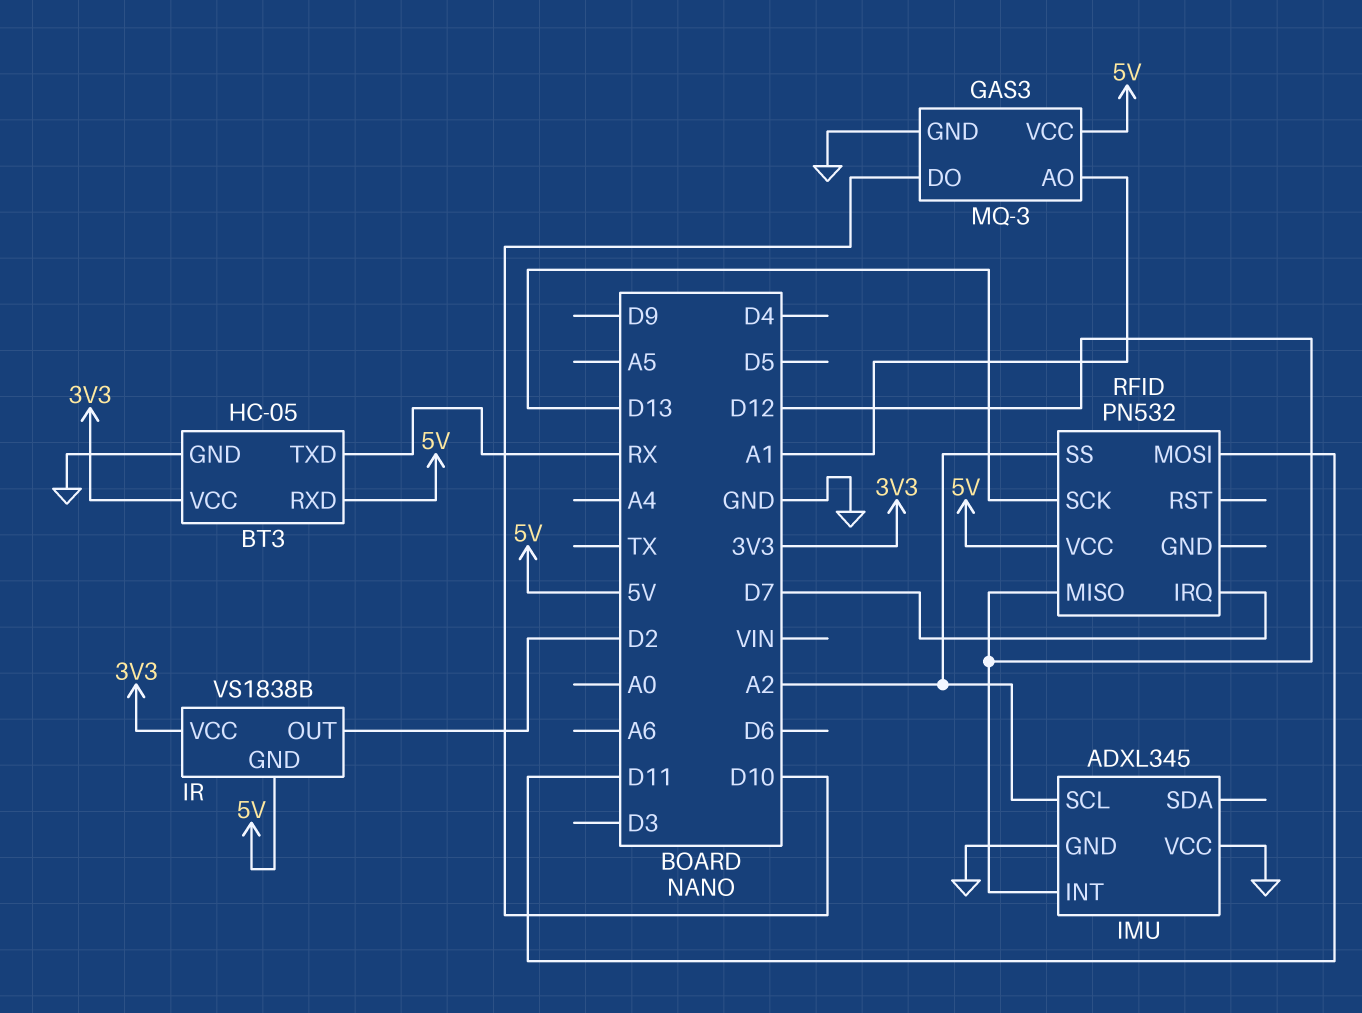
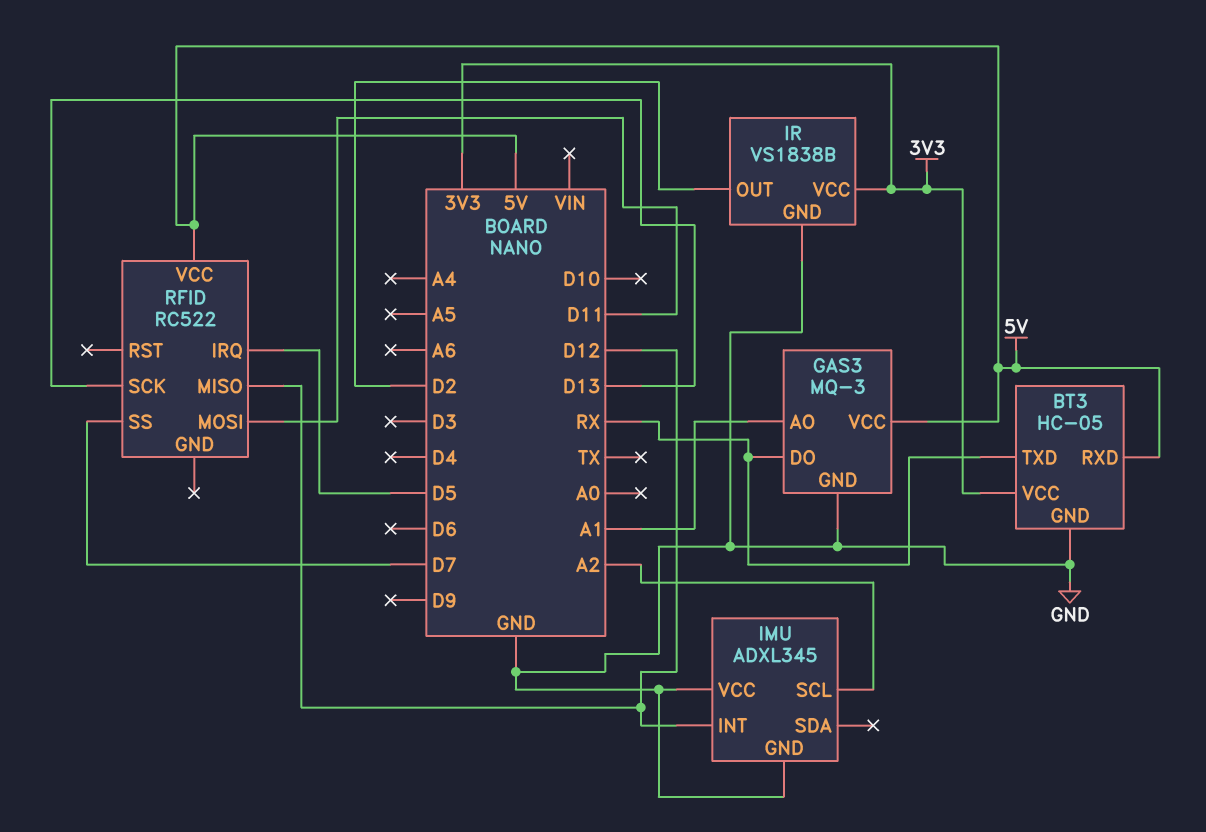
GAS3 pin DO: D10 -> RX
IR pin GND: 5V -> GND
RFID: PN532 -> RC522
RFID pin IRQ: D7 -> D5
RFID pin SS: A2 -> D7

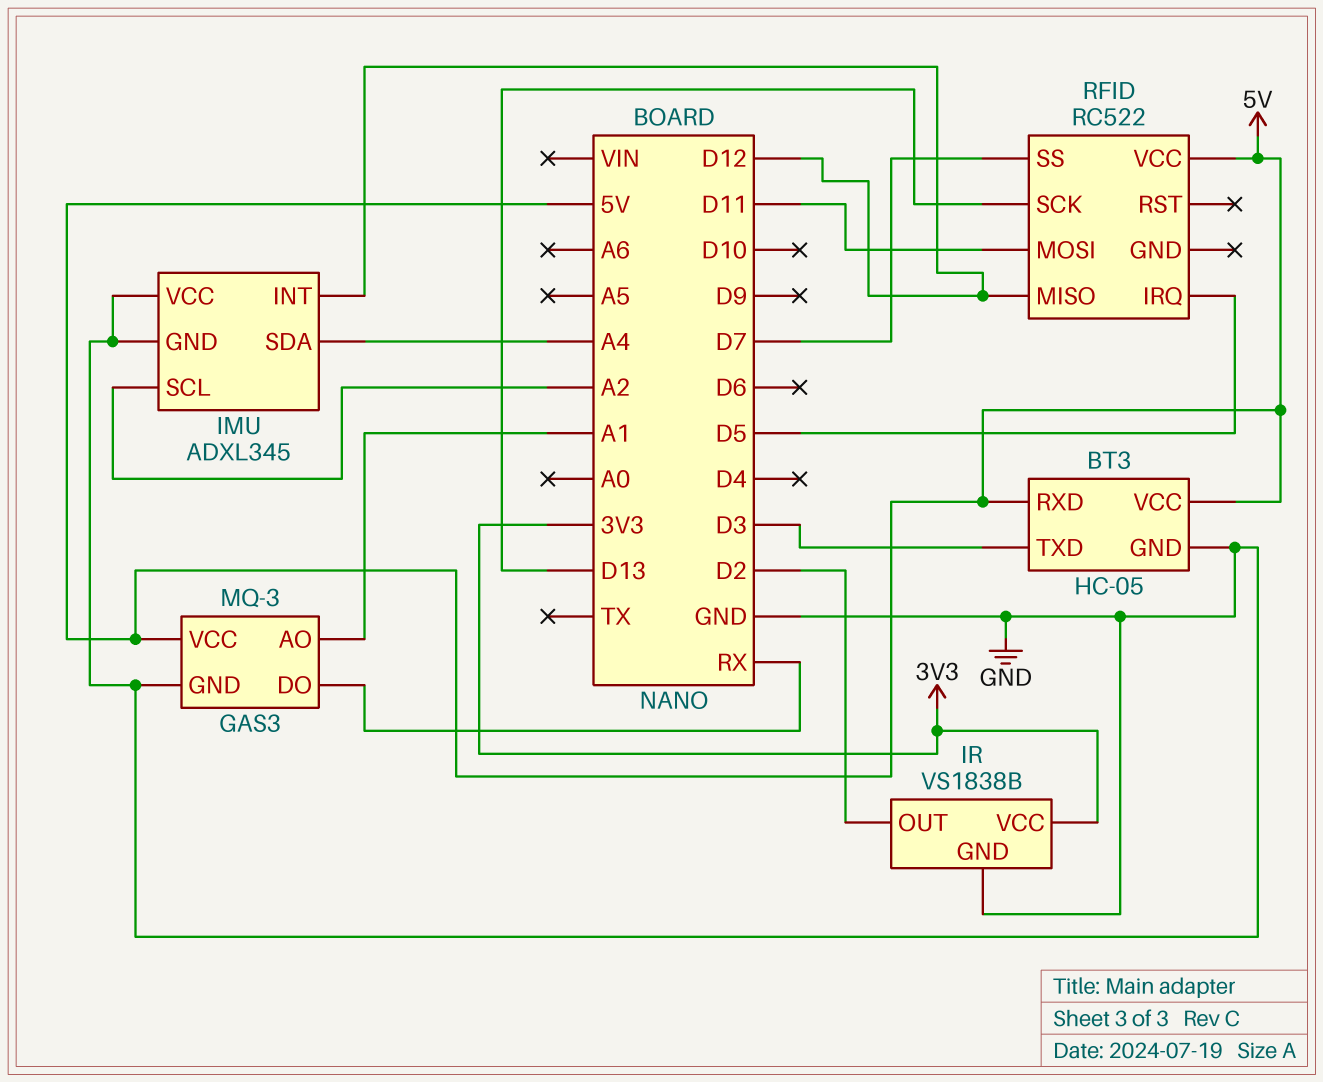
BT3 pin TXD: RX -> D3
BT3 pin VCC: 3V3 -> 5V
IMU pin SDA: none -> A4

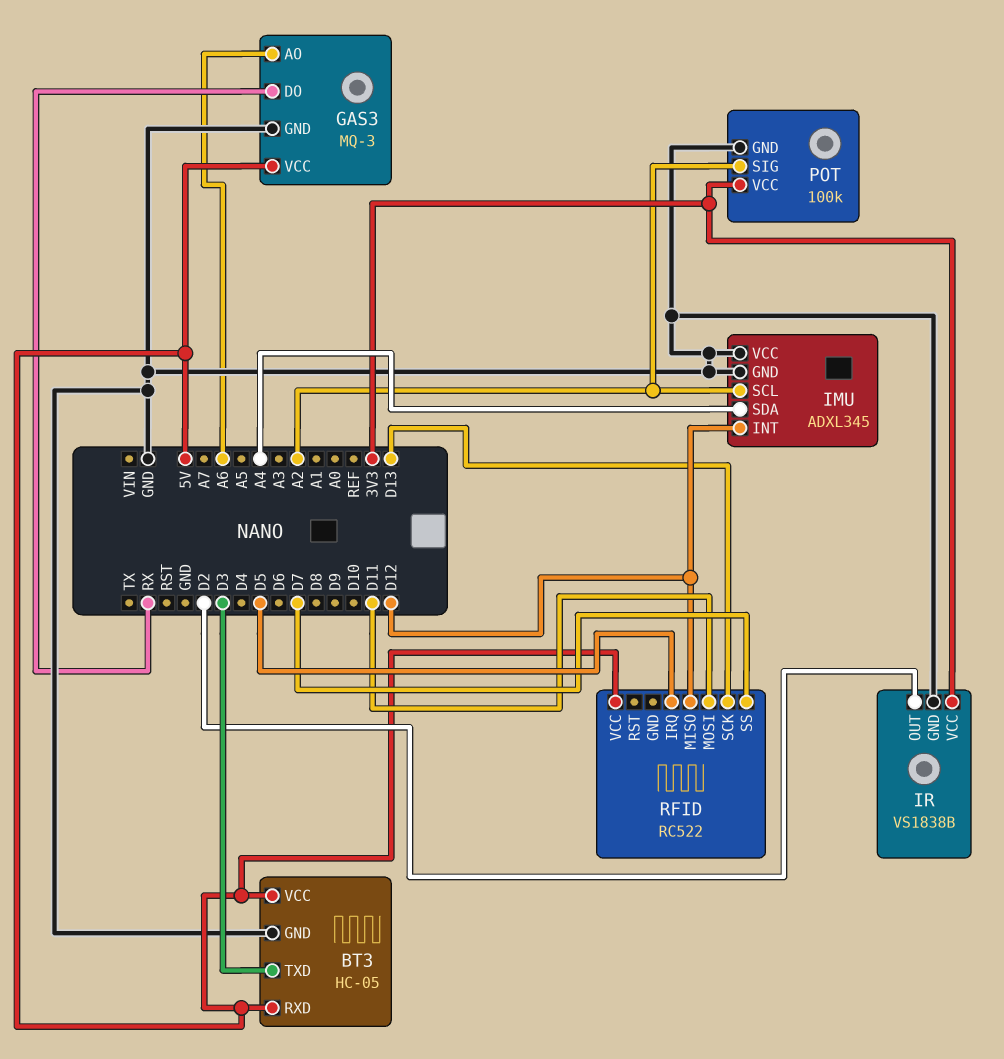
GAS3 pin AO: A1 -> A6
POT: none -> 100k
POT pin GND: none -> GND
POT pin SIG: none -> A2
POT pin VCC: none -> 3V3

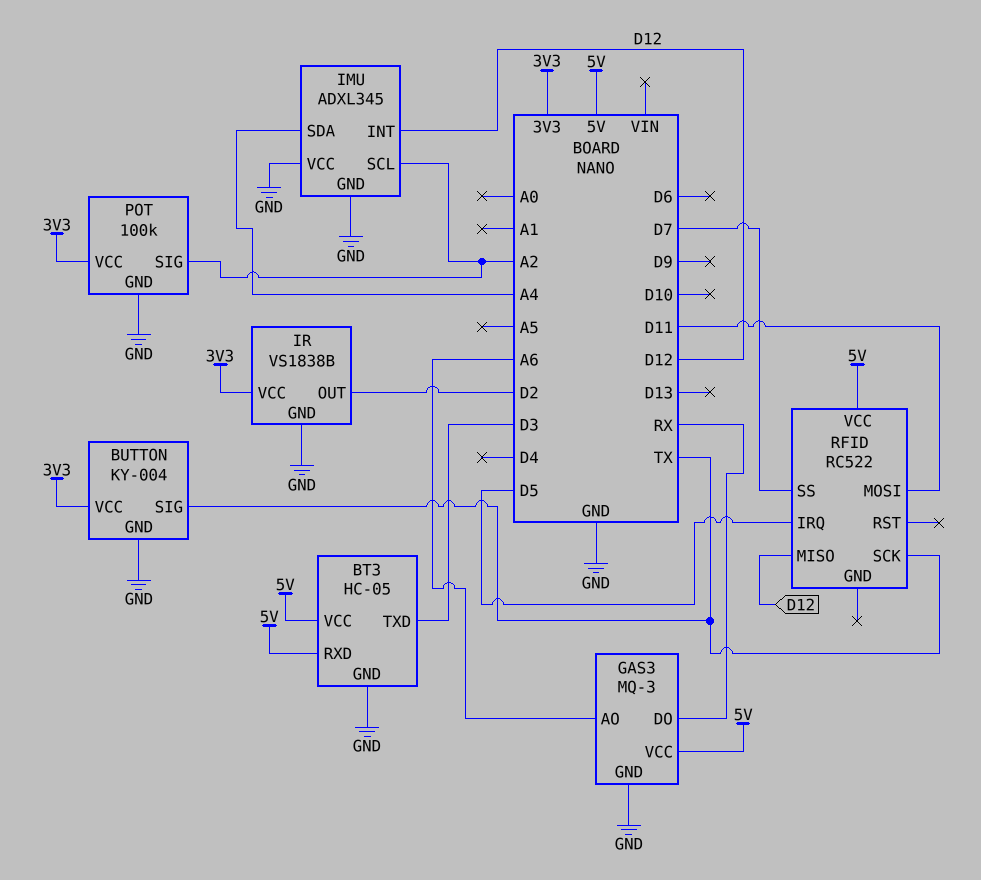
BUTTON: none -> KY-004
BUTTON pin GND: none -> GND
BUTTON pin SIG: none -> TX
BUTTON pin VCC: none -> 3V3
RFID pin SCK: D13 -> TX

